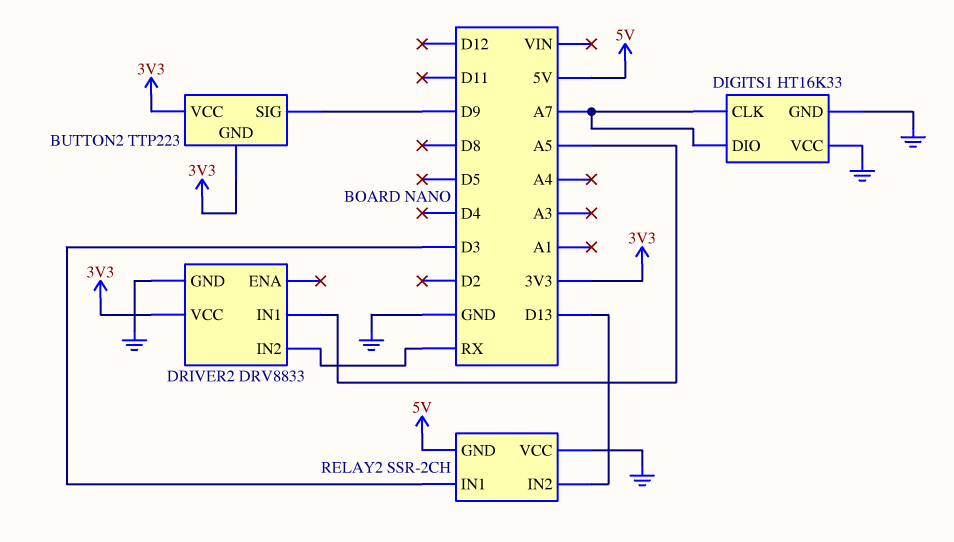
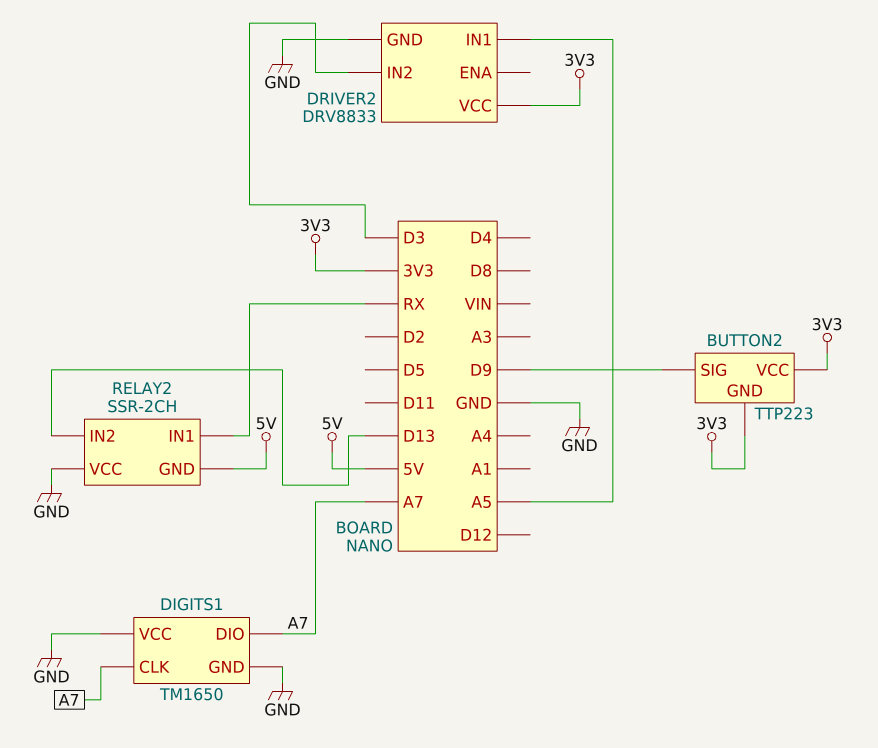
DIGITS1: HT16K33 -> TM1650
DRIVER2 pin IN2: RX -> D3
RELAY2 pin IN1: D3 -> RX

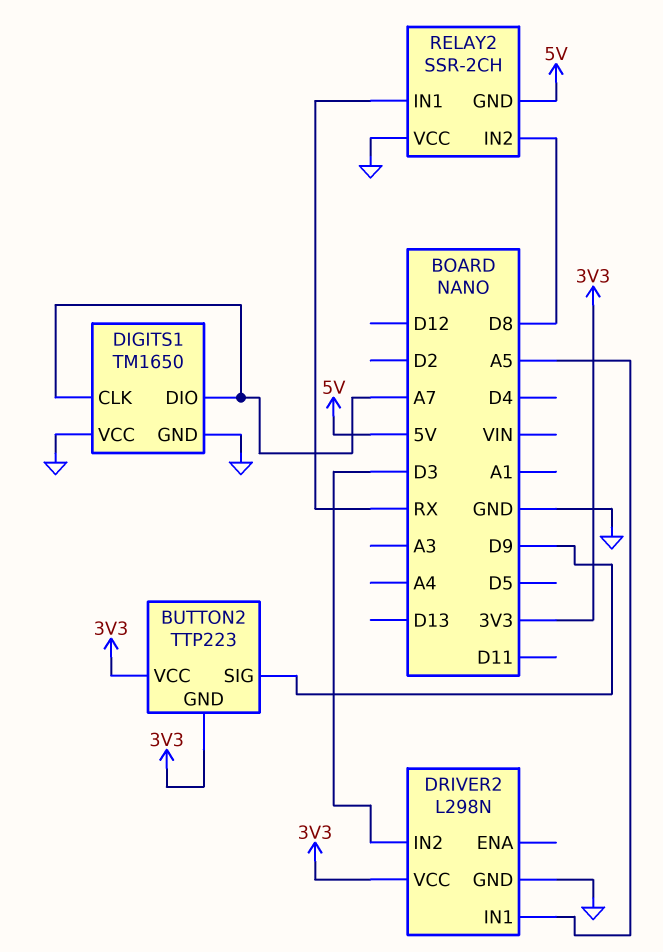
DRIVER2: DRV8833 -> L298N
RELAY2 pin IN2: D13 -> D8

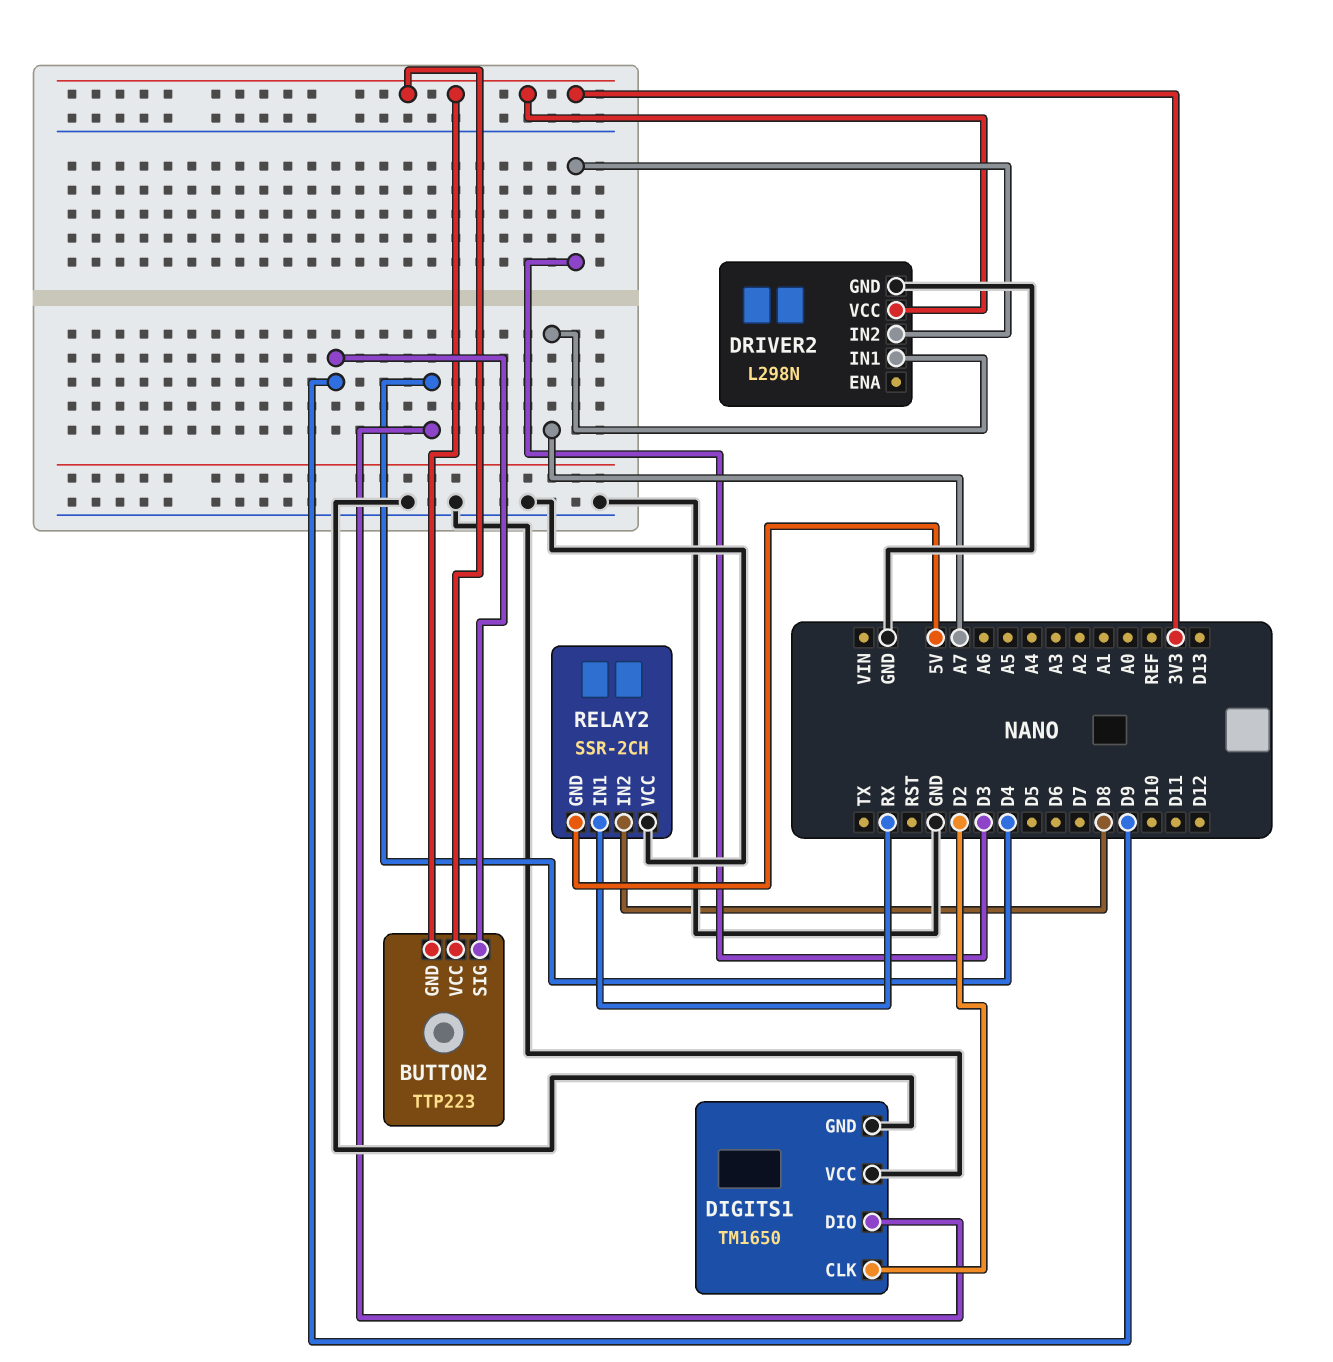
DIGITS1 pin CLK: A7 -> D2
DIGITS1 pin DIO: A7 -> D4
DRIVER2 pin IN1: A5 -> A7

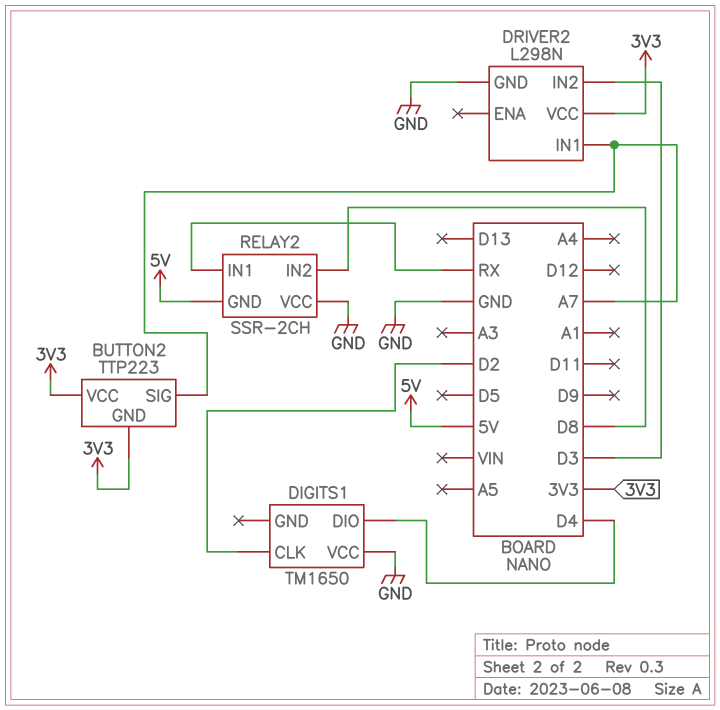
BUTTON2 pin SIG: D9 -> A7
DIGITS1 pin GND: GND -> none

